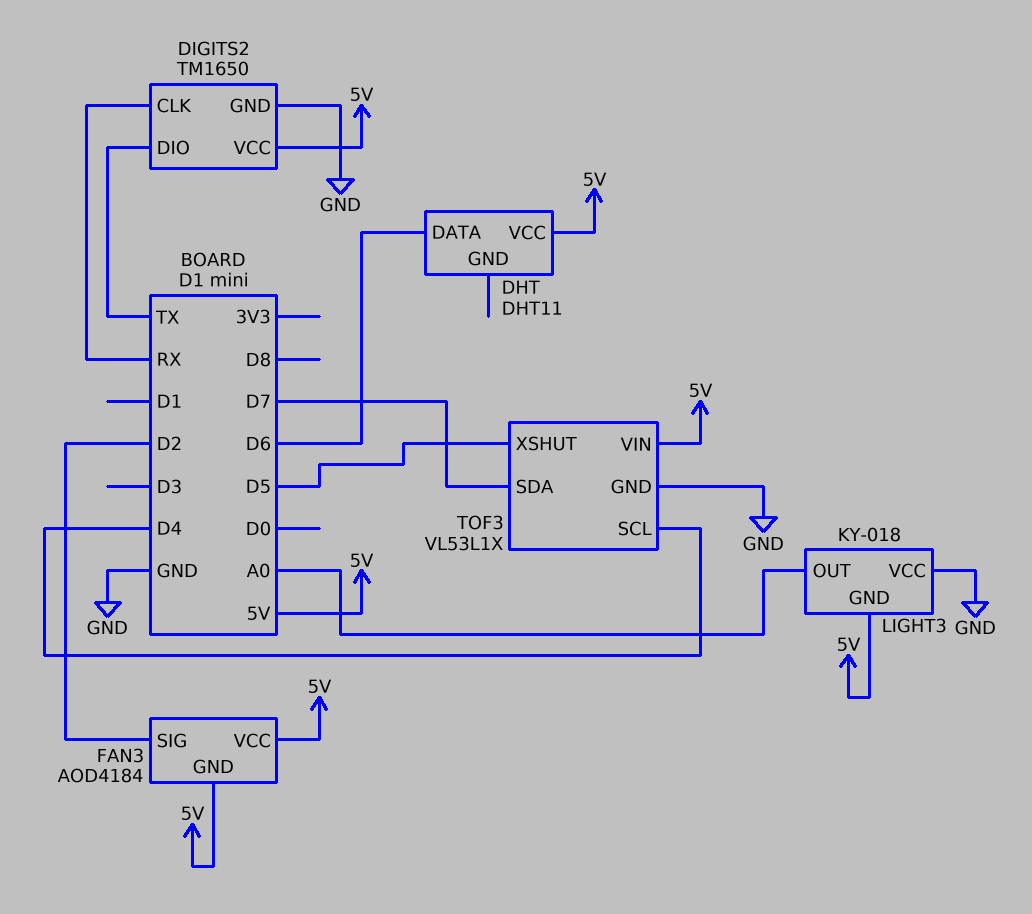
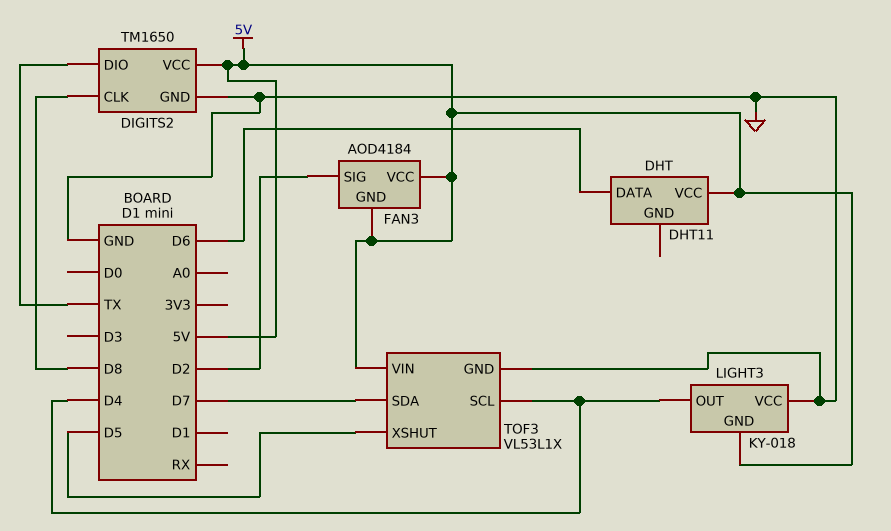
DIGITS2 pin CLK: RX -> D8
LIGHT3 pin OUT: A0 -> D4

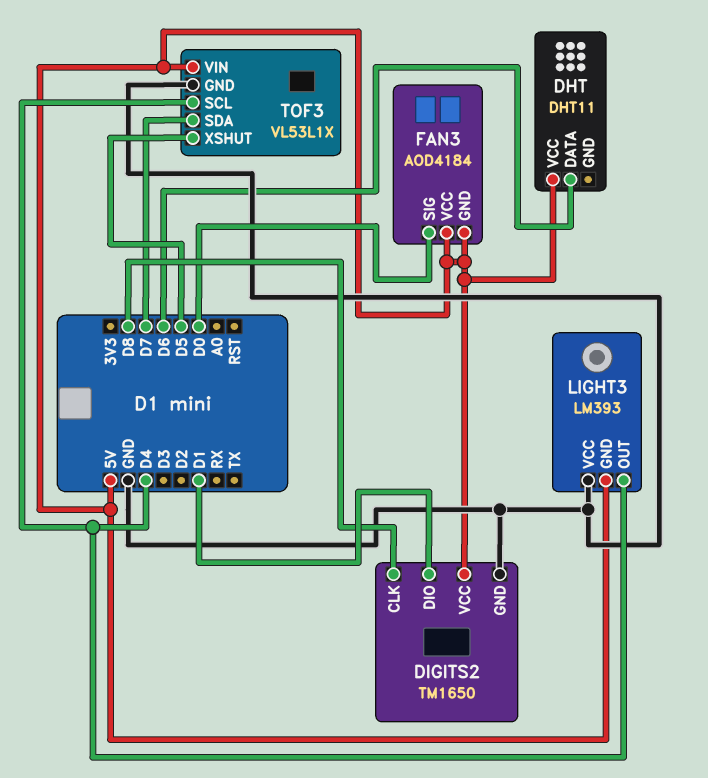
DIGITS2 pin DIO: TX -> D1
FAN3 pin SIG: D2 -> D0
LIGHT3: KY-018 -> LM393

